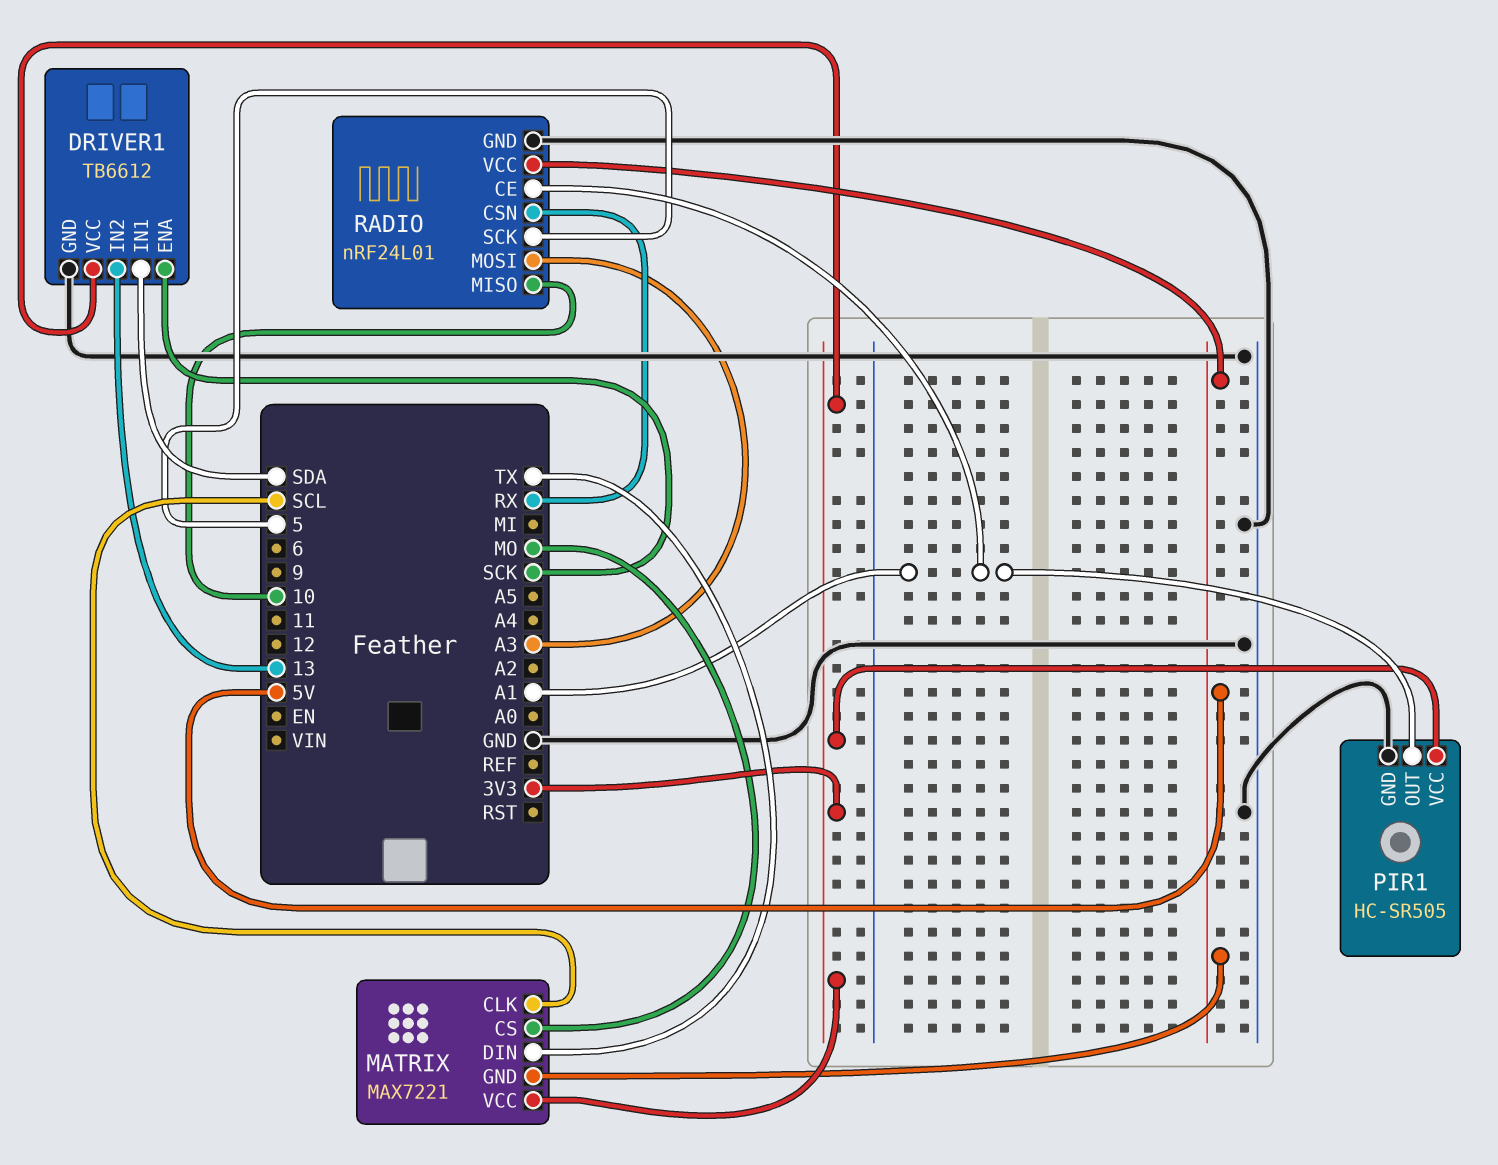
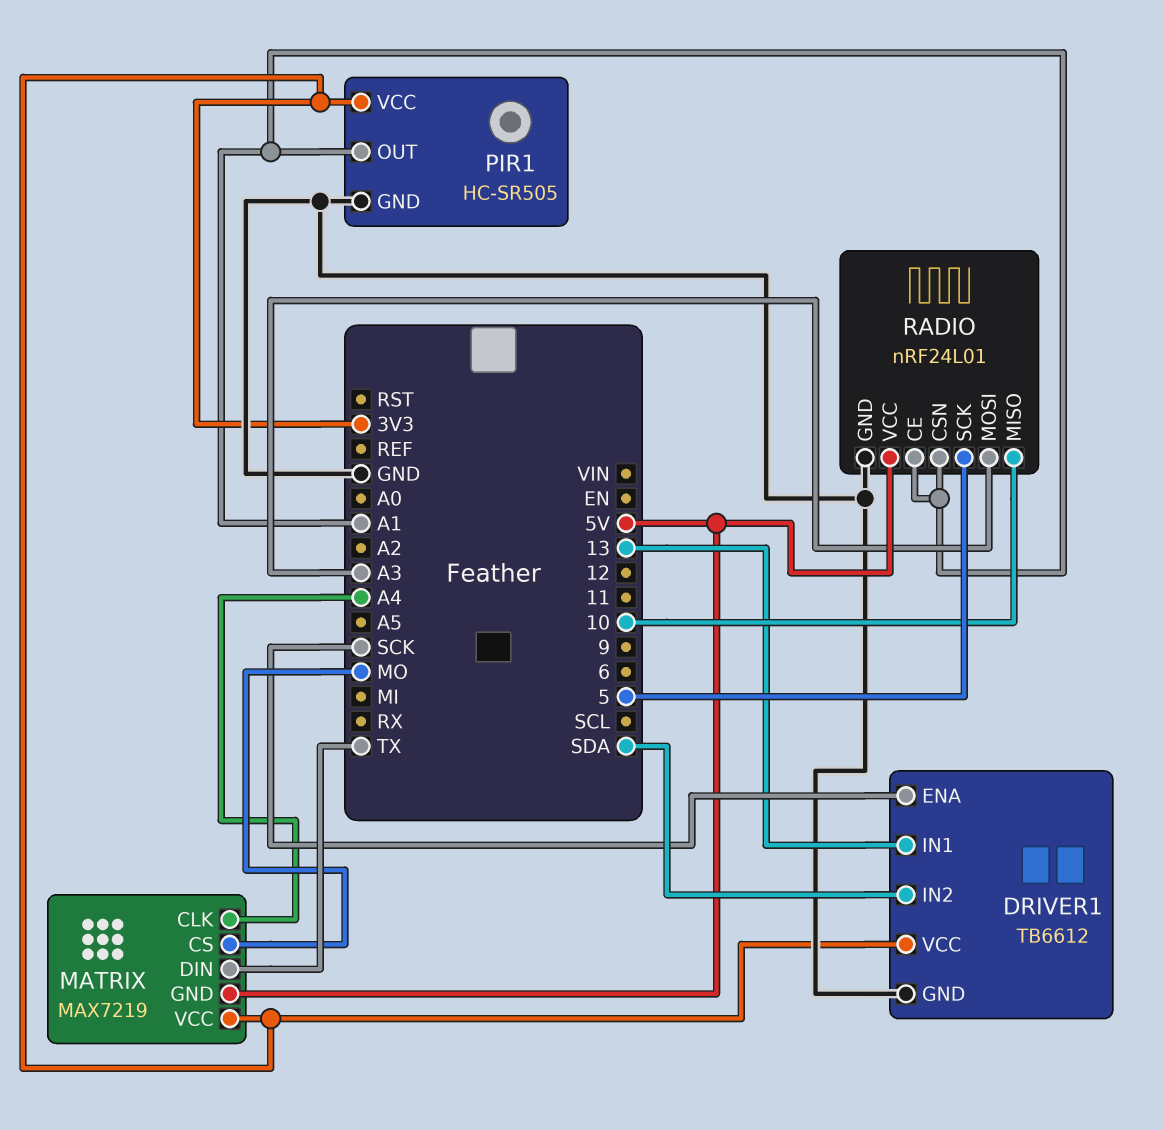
DRIVER1 pin IN1: SDA -> 13
DRIVER1 pin IN2: 13 -> SDA
MATRIX: MAX7221 -> MAX7219
MATRIX pin CLK: SCL -> A4
RADIO pin CSN: RX -> A1

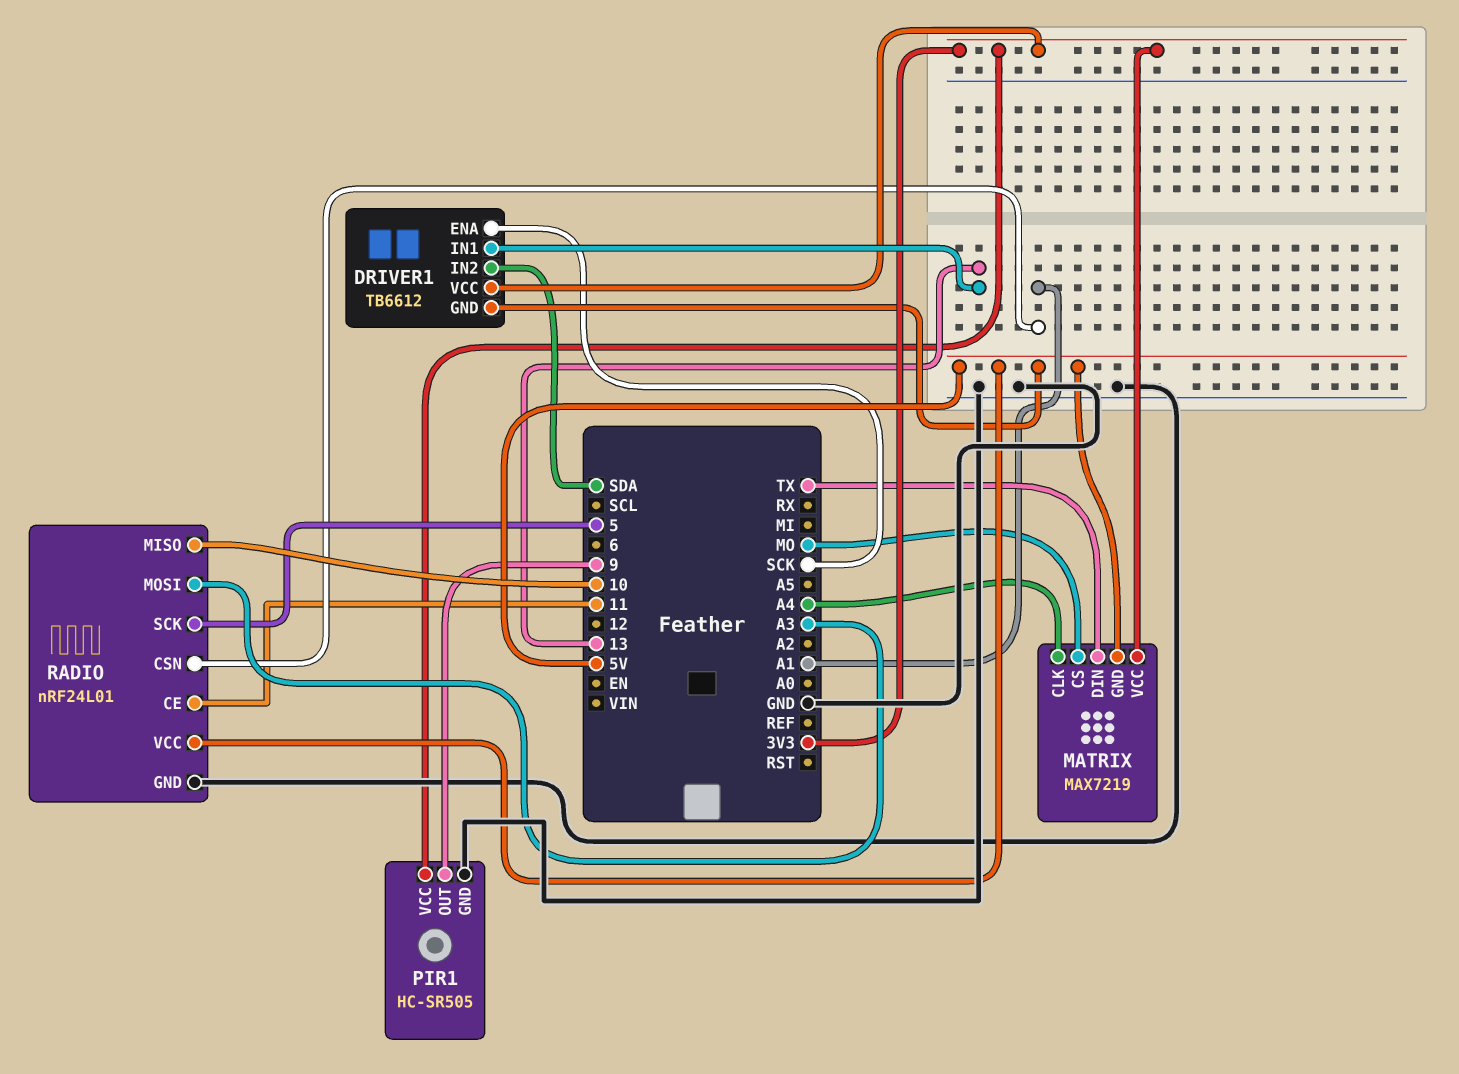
DRIVER1 pin GND: GND -> 5V
PIR1 pin OUT: A1 -> 9
RADIO pin CE: A1 -> 11

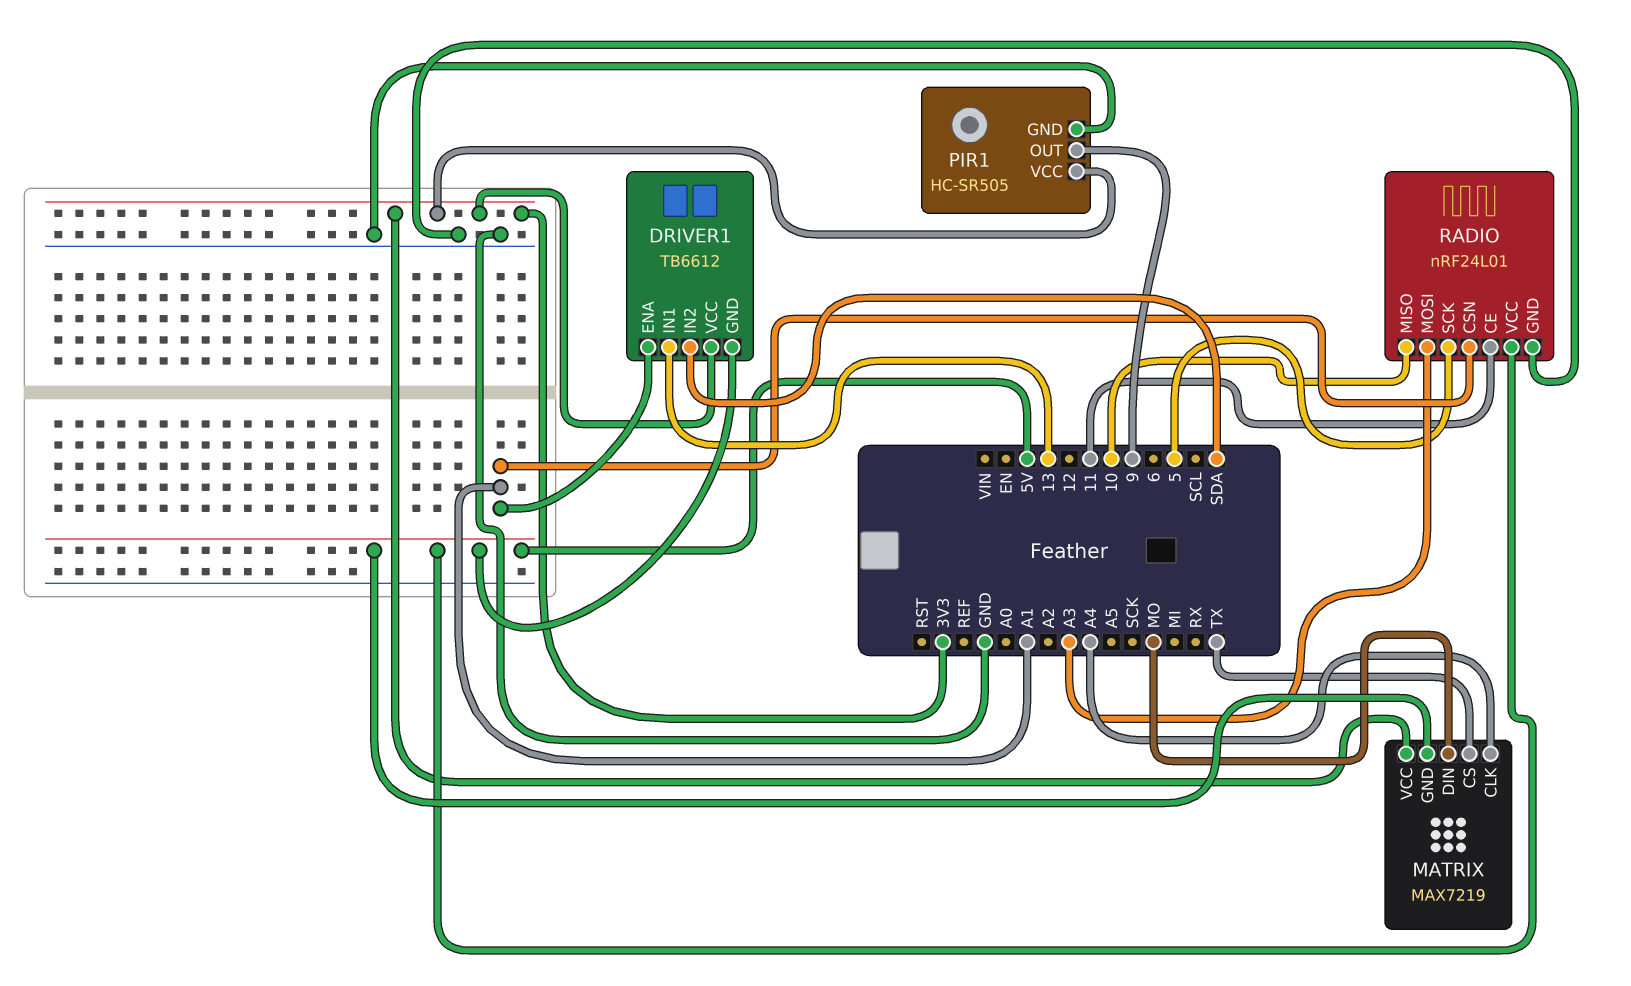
DRIVER1 pin ENA: SCK -> A1
MATRIX pin CS: MO -> TX
MATRIX pin DIN: TX -> MO

